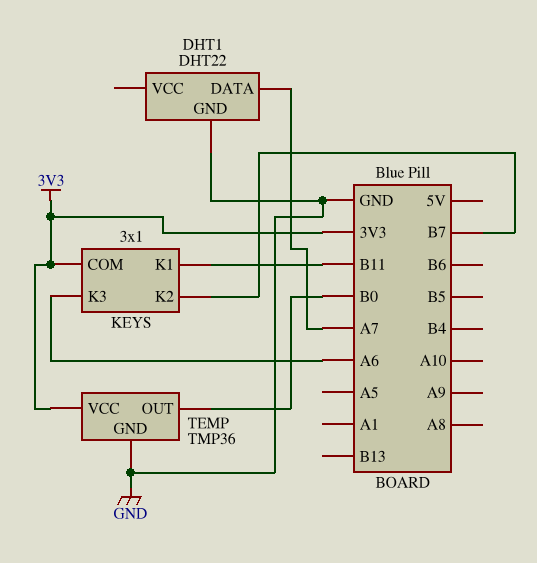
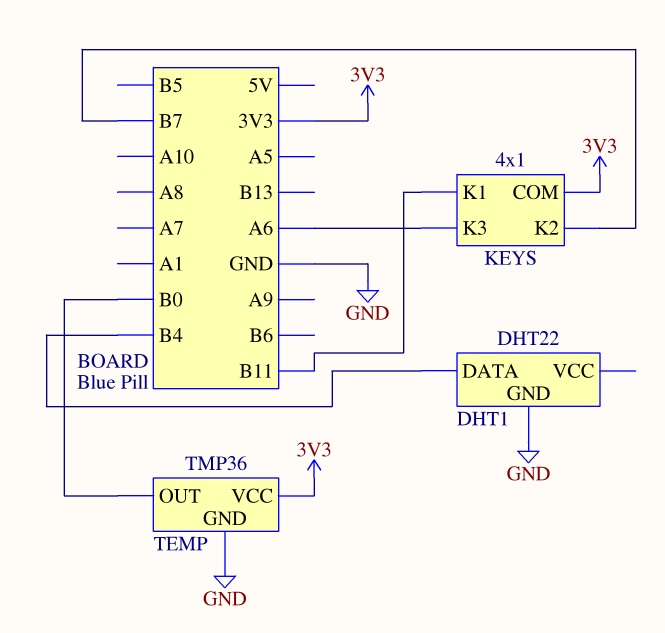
DHT1 pin DATA: A7 -> B4
KEYS: 3x1 -> 4x1

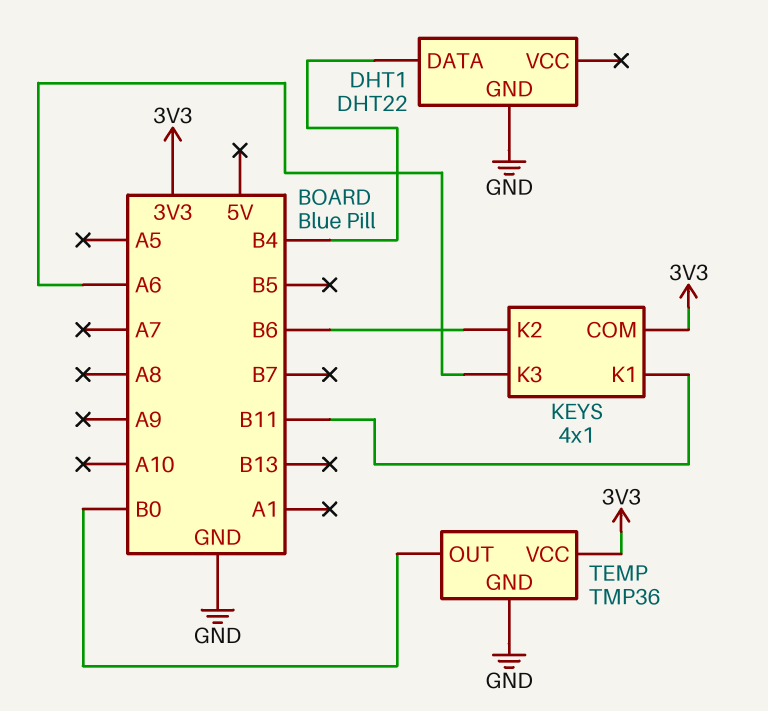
KEYS pin K2: B7 -> B6

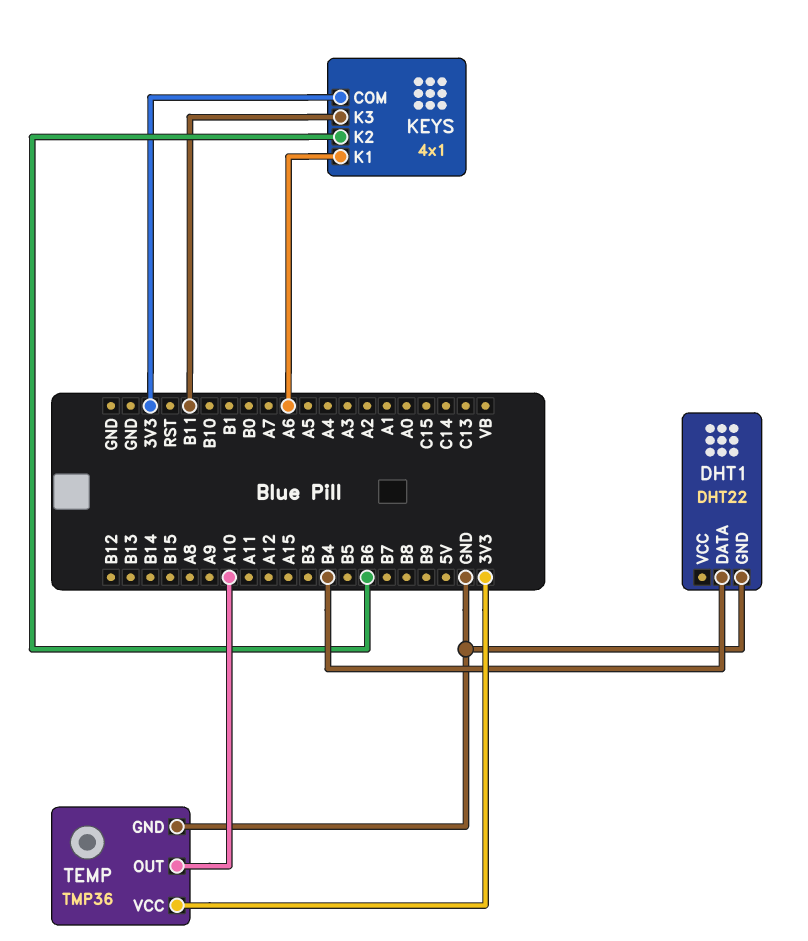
KEYS pin K1: B11 -> A6
KEYS pin K3: A6 -> B11
TEMP pin OUT: B0 -> A10

